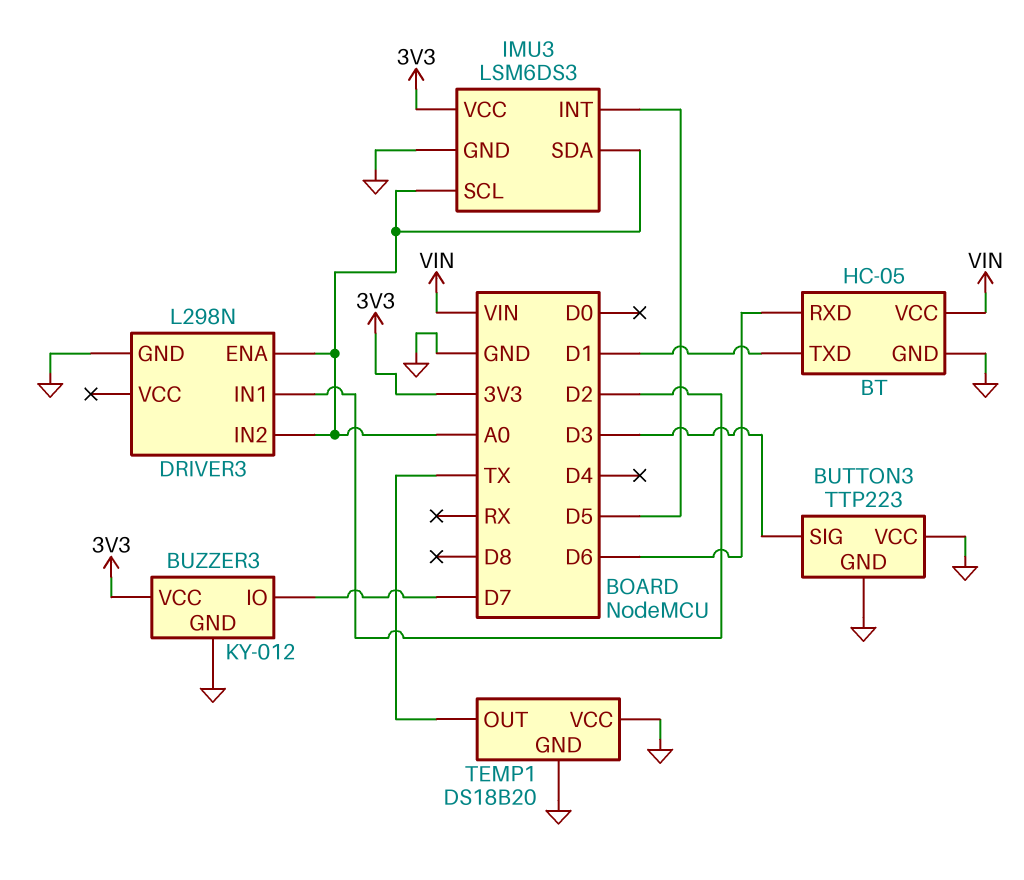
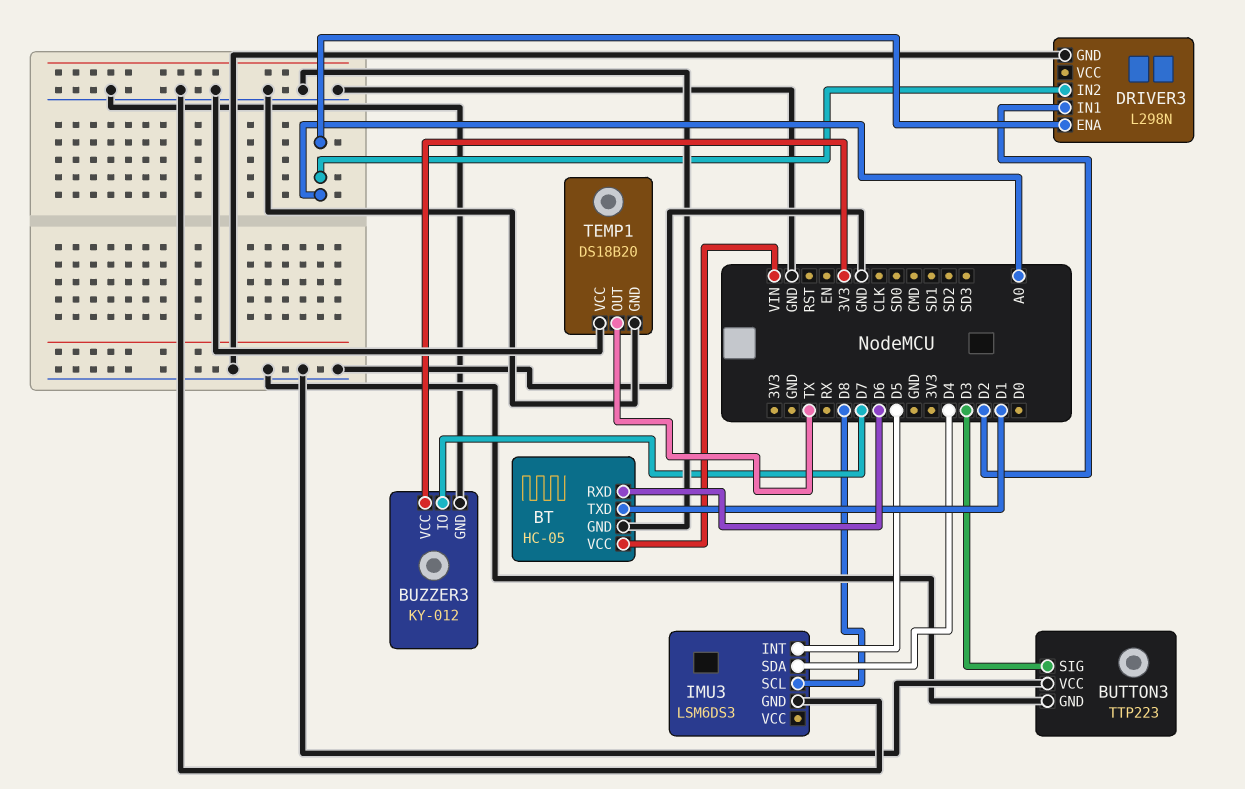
IMU3 pin SCL: A0 -> D8
IMU3 pin SDA: A0 -> D4
IMU3 pin VCC: 3V3 -> none

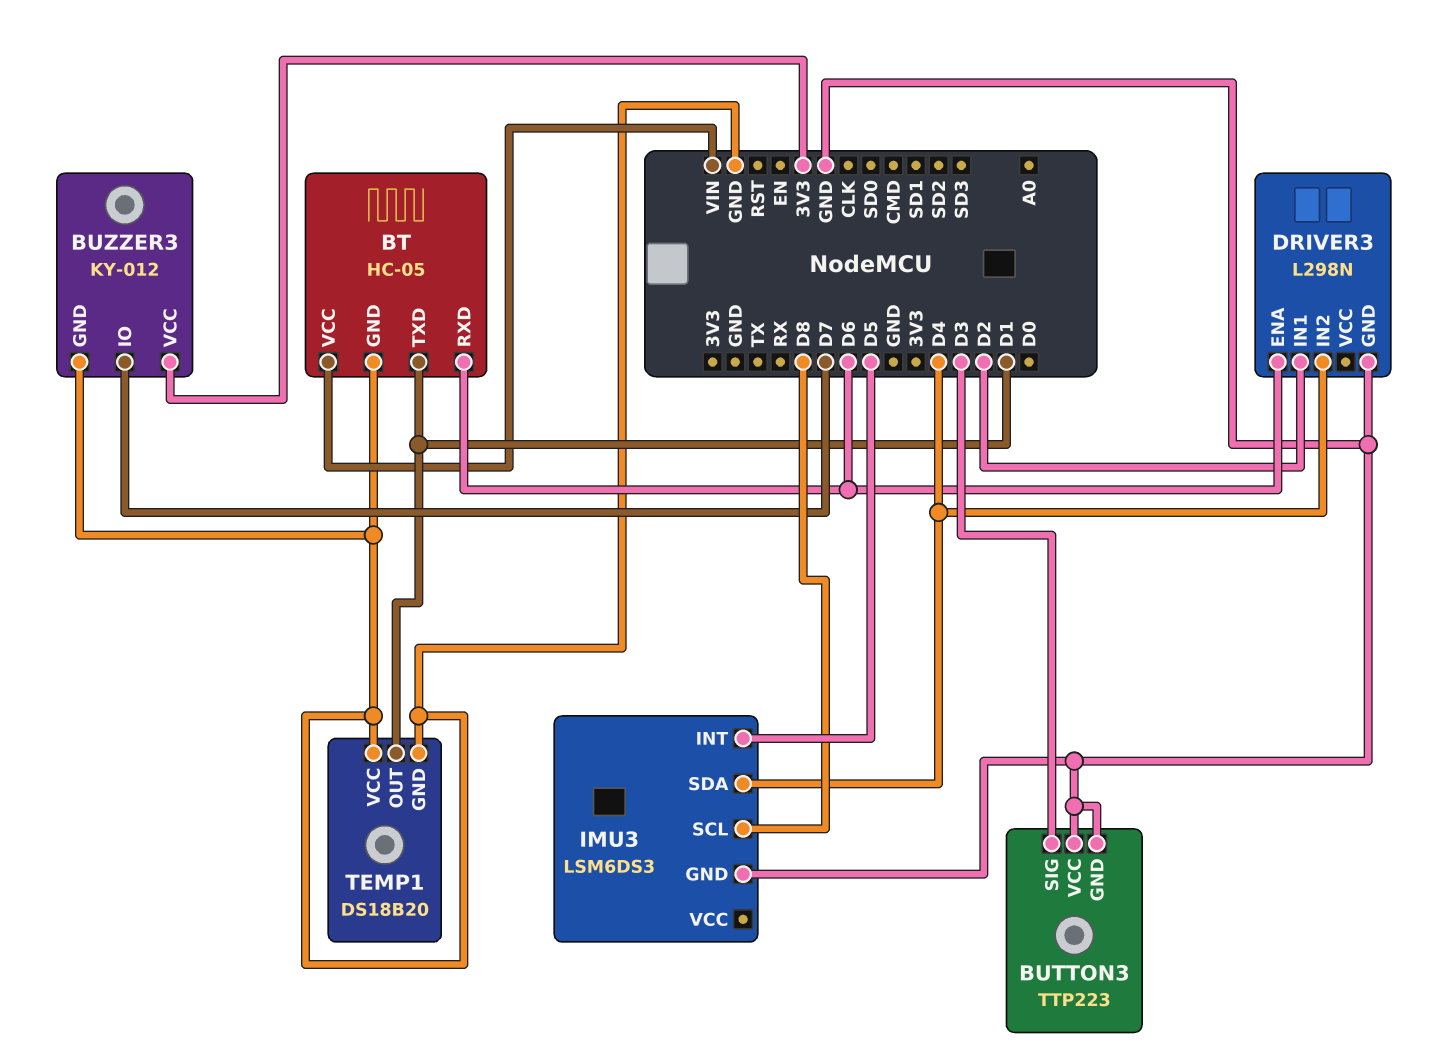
DRIVER3 pin ENA: A0 -> D6
DRIVER3 pin IN2: A0 -> D4
TEMP1 pin OUT: TX -> D1

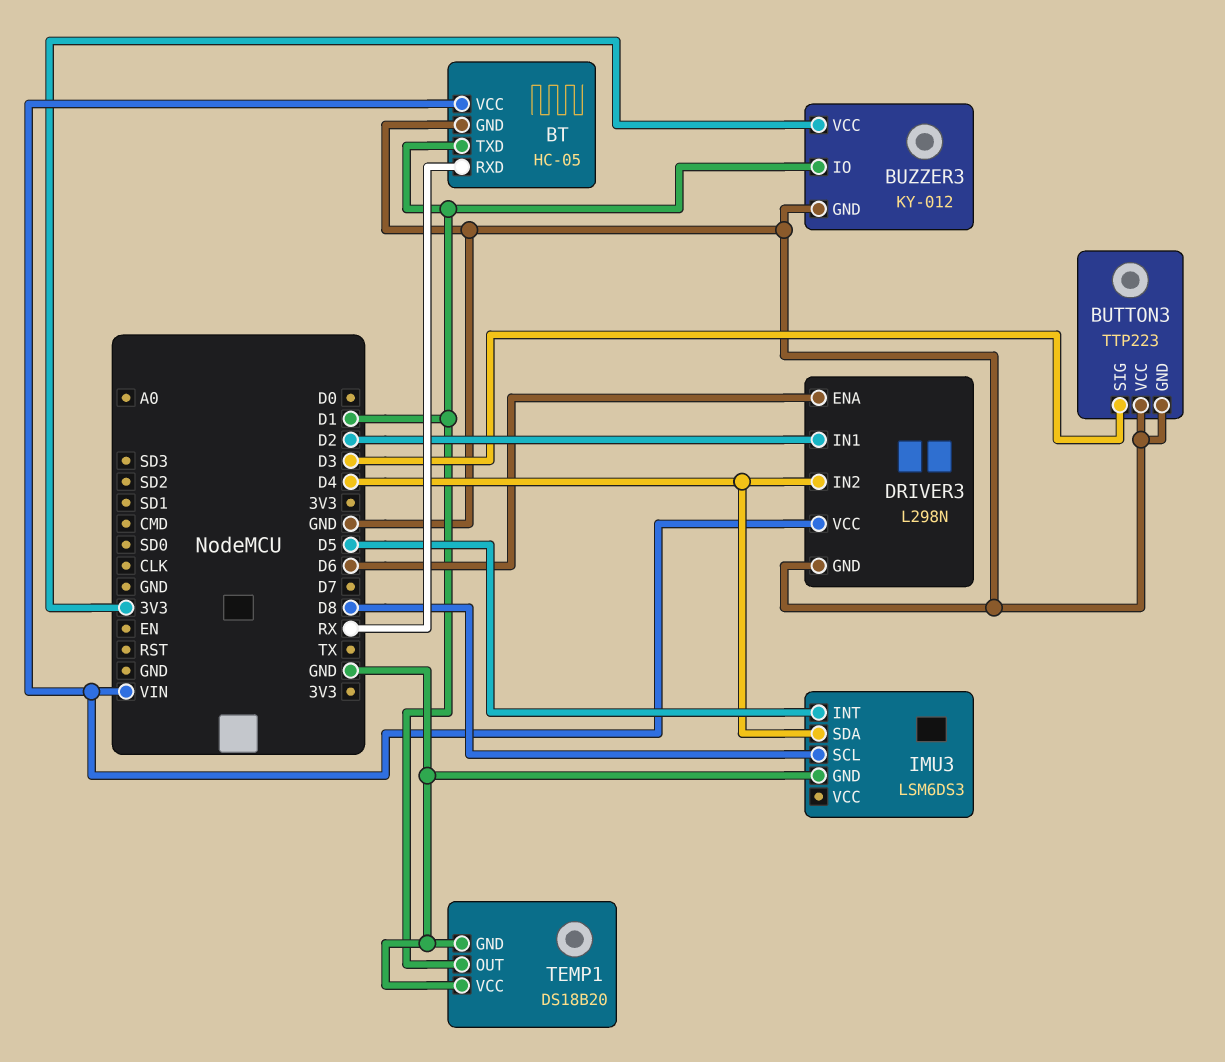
BT pin RXD: D6 -> RX
BUZZER3 pin IO: D7 -> D1
DRIVER3 pin VCC: none -> VIN

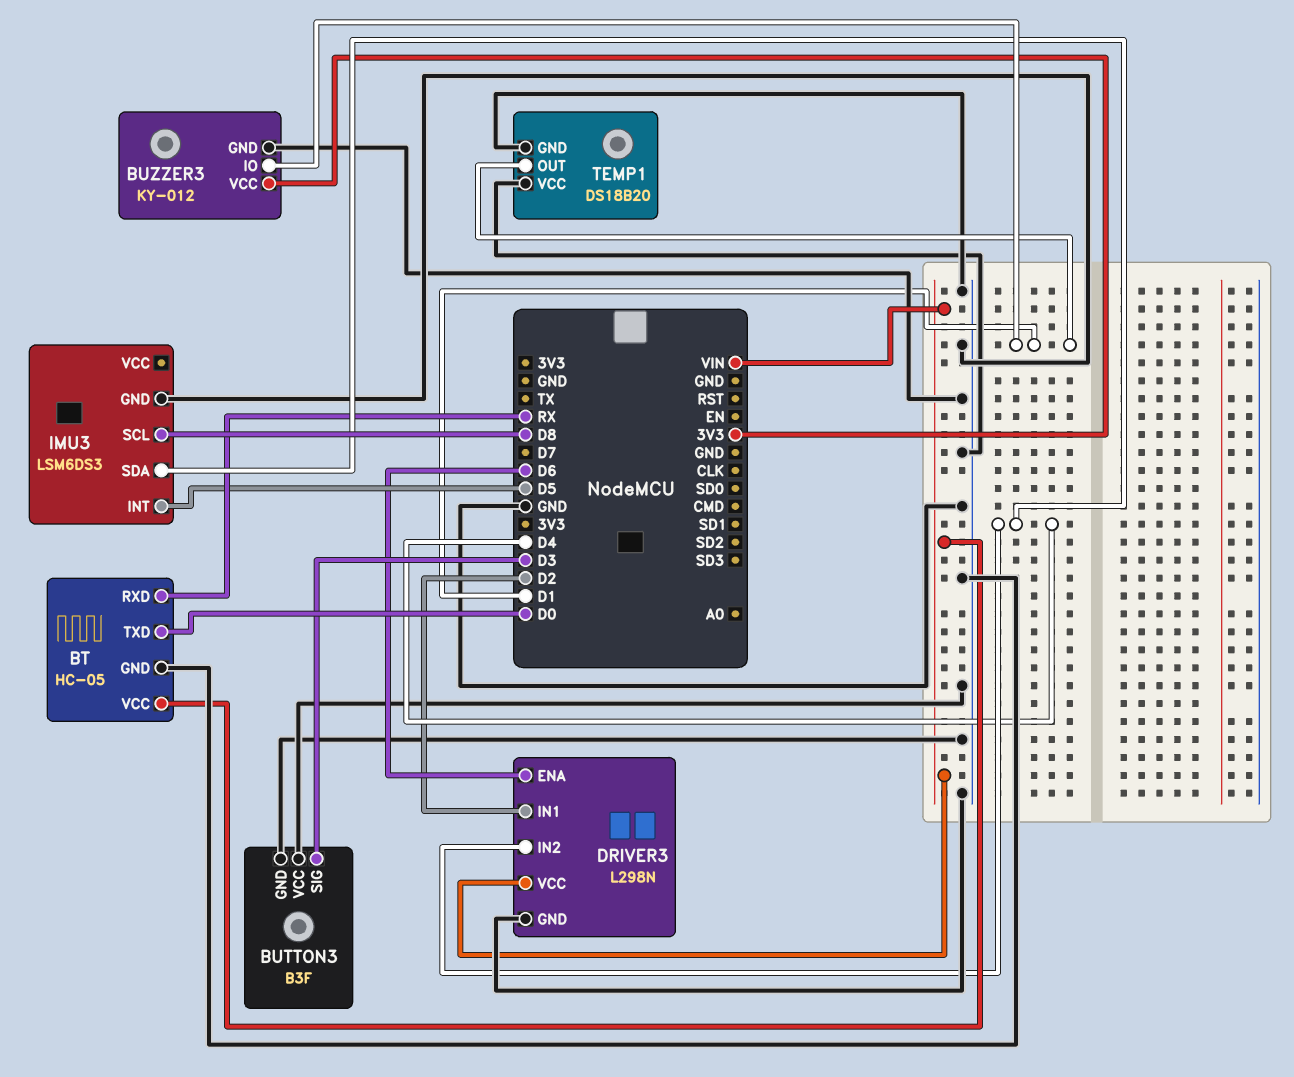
BT pin TXD: D1 -> D0
BUTTON3: TTP223 -> B3F

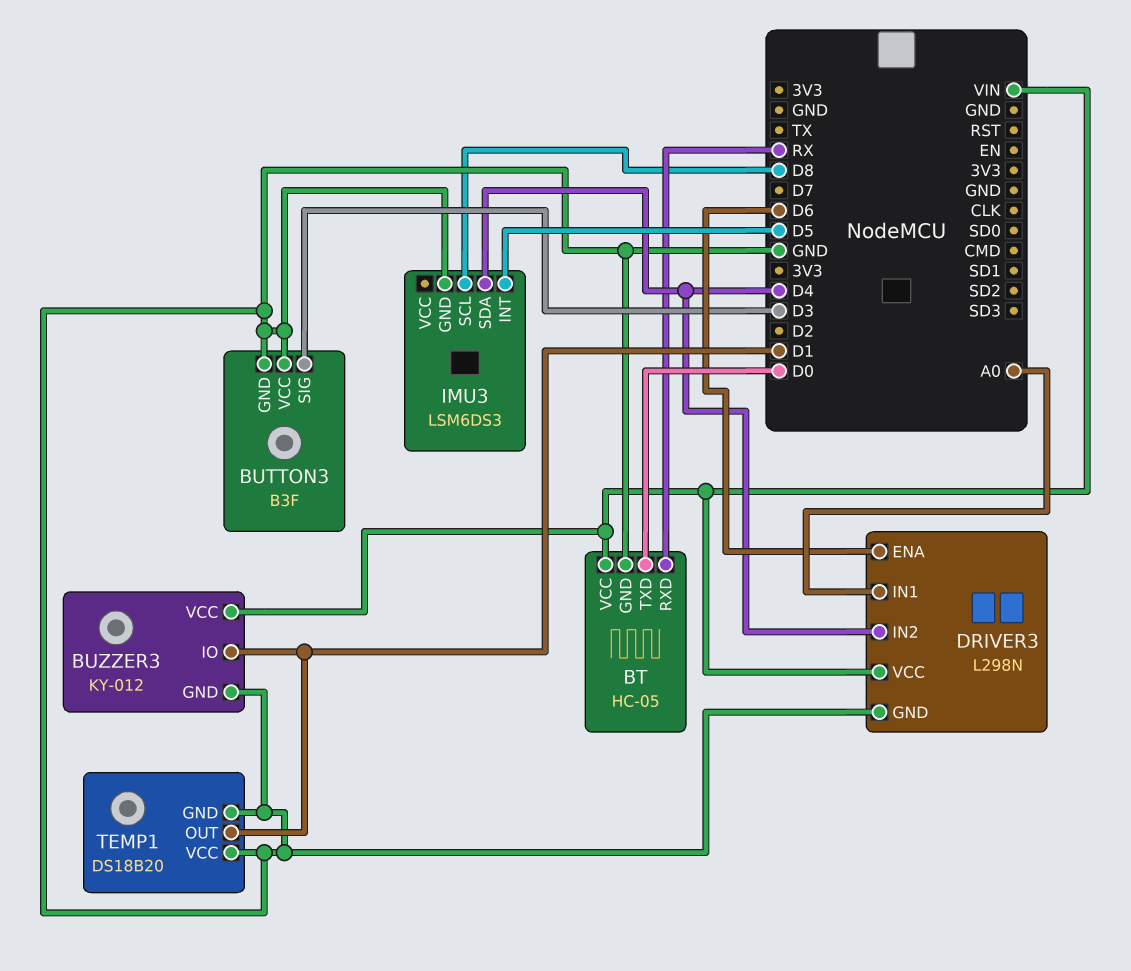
BUZZER3 pin VCC: 3V3 -> VIN
DRIVER3 pin IN1: D2 -> A0

